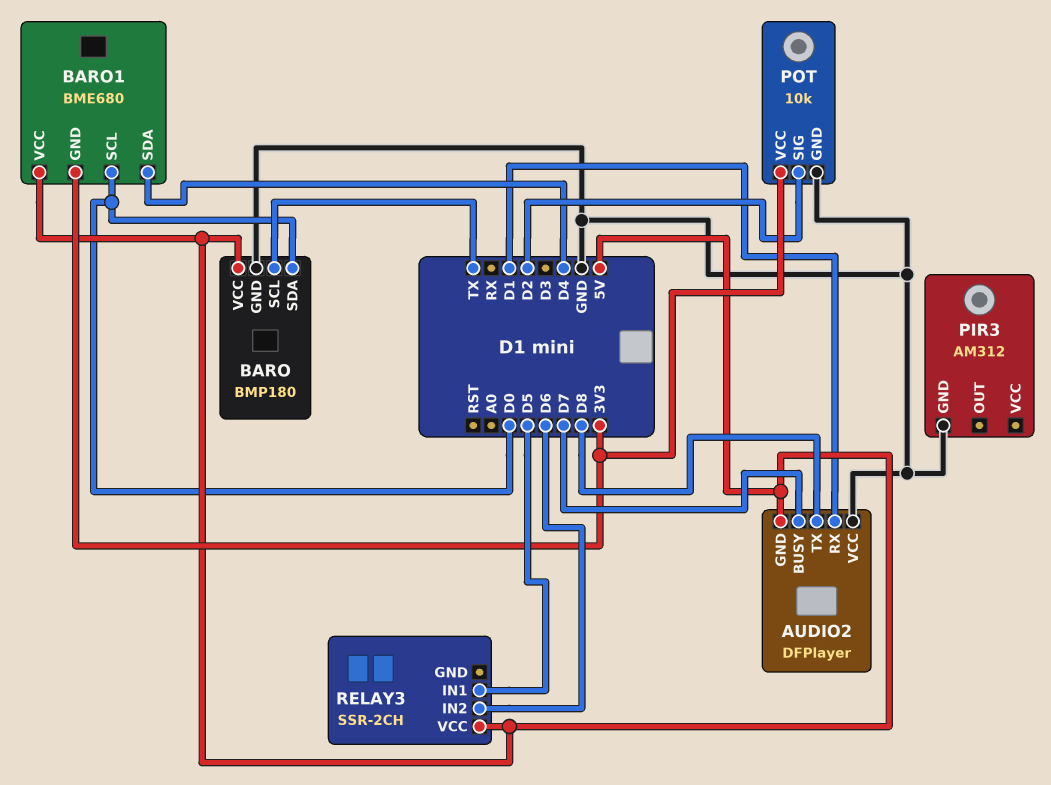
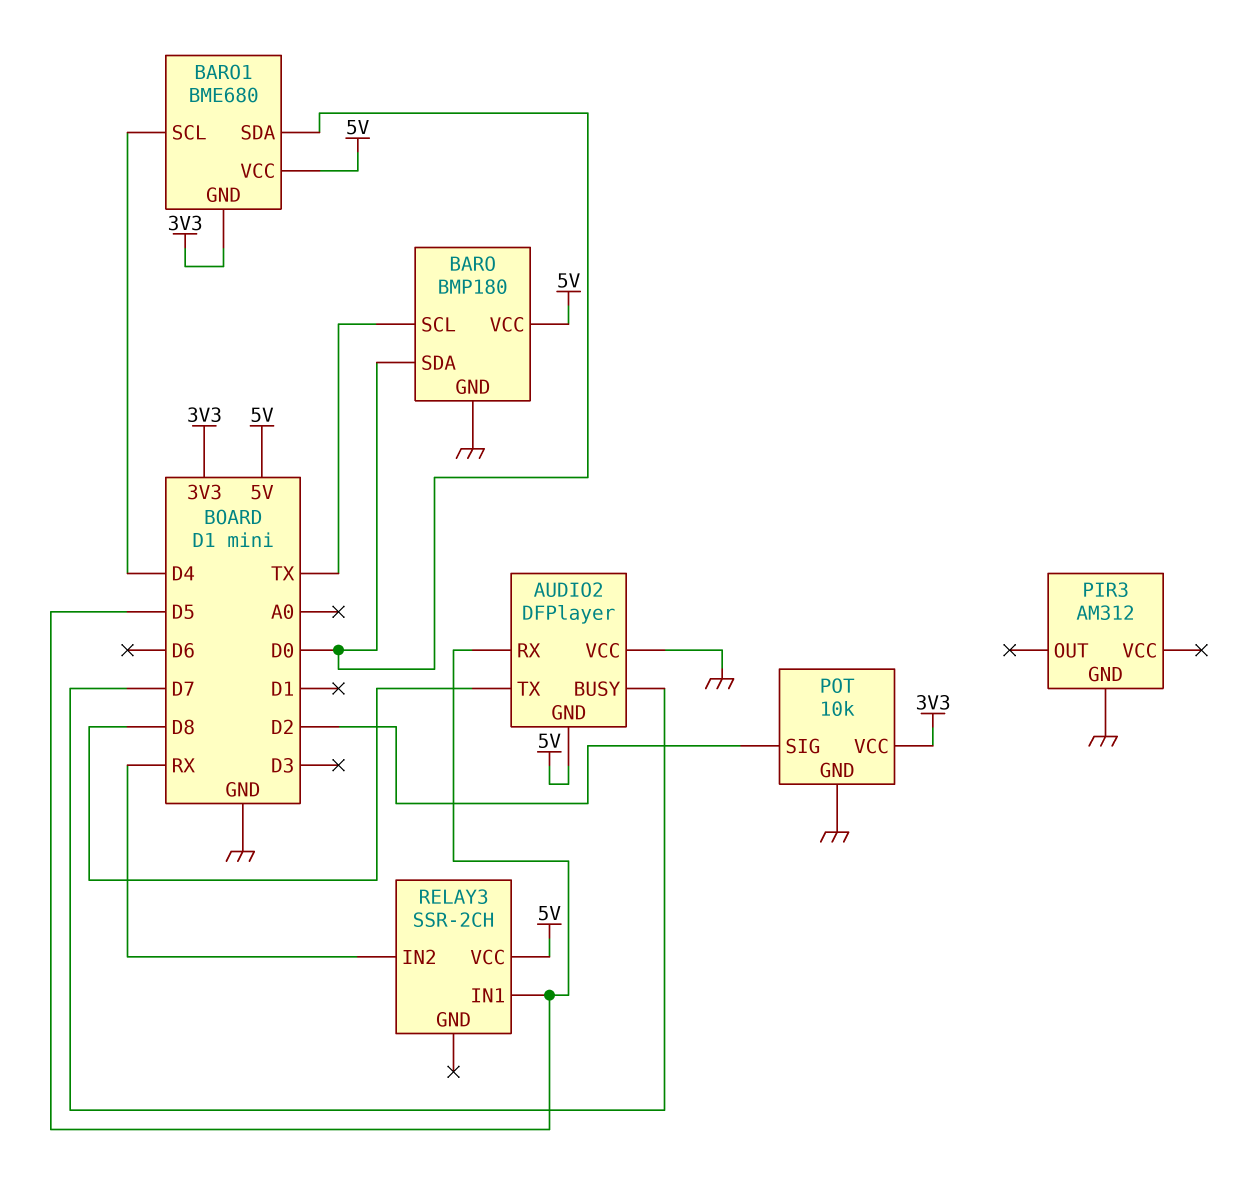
AUDIO2 pin RX: D1 -> D5
BARO1 pin SCL: D0 -> D4
BARO1 pin SDA: D4 -> D0
RELAY3 pin IN2: D6 -> RX

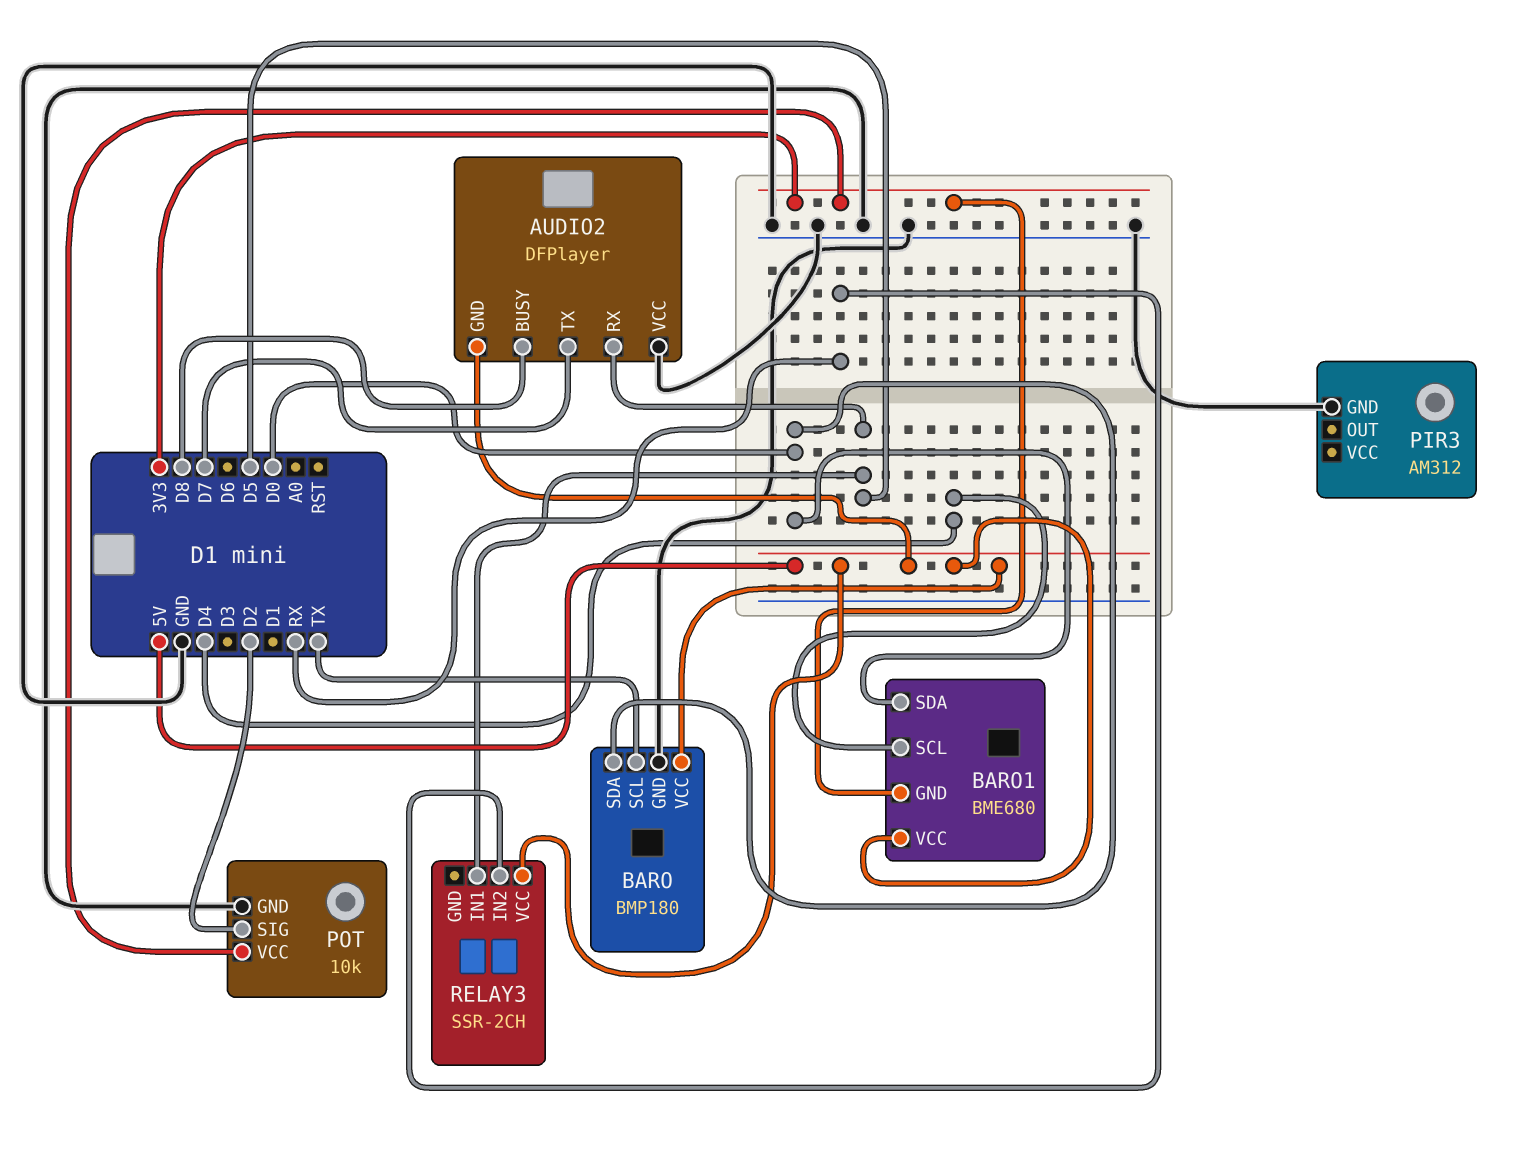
AUDIO2 pin BUSY: D7 -> D8
AUDIO2 pin TX: D8 -> D7

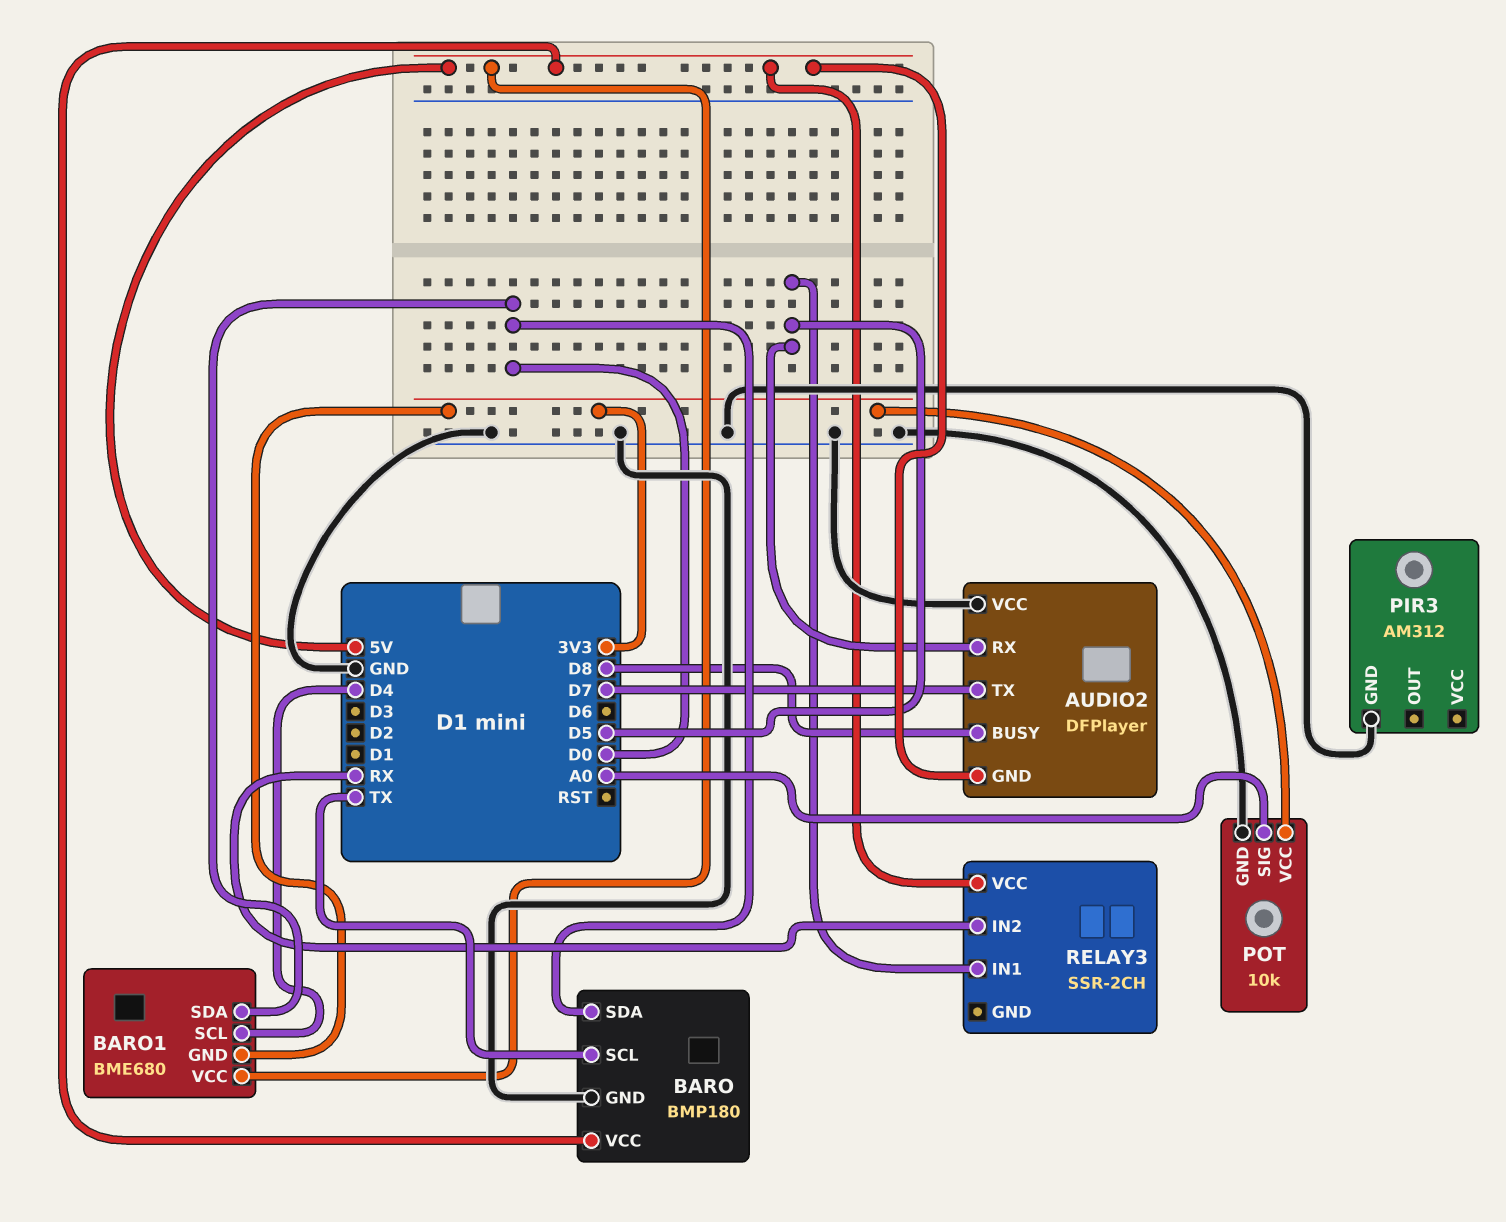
POT pin SIG: D2 -> A0

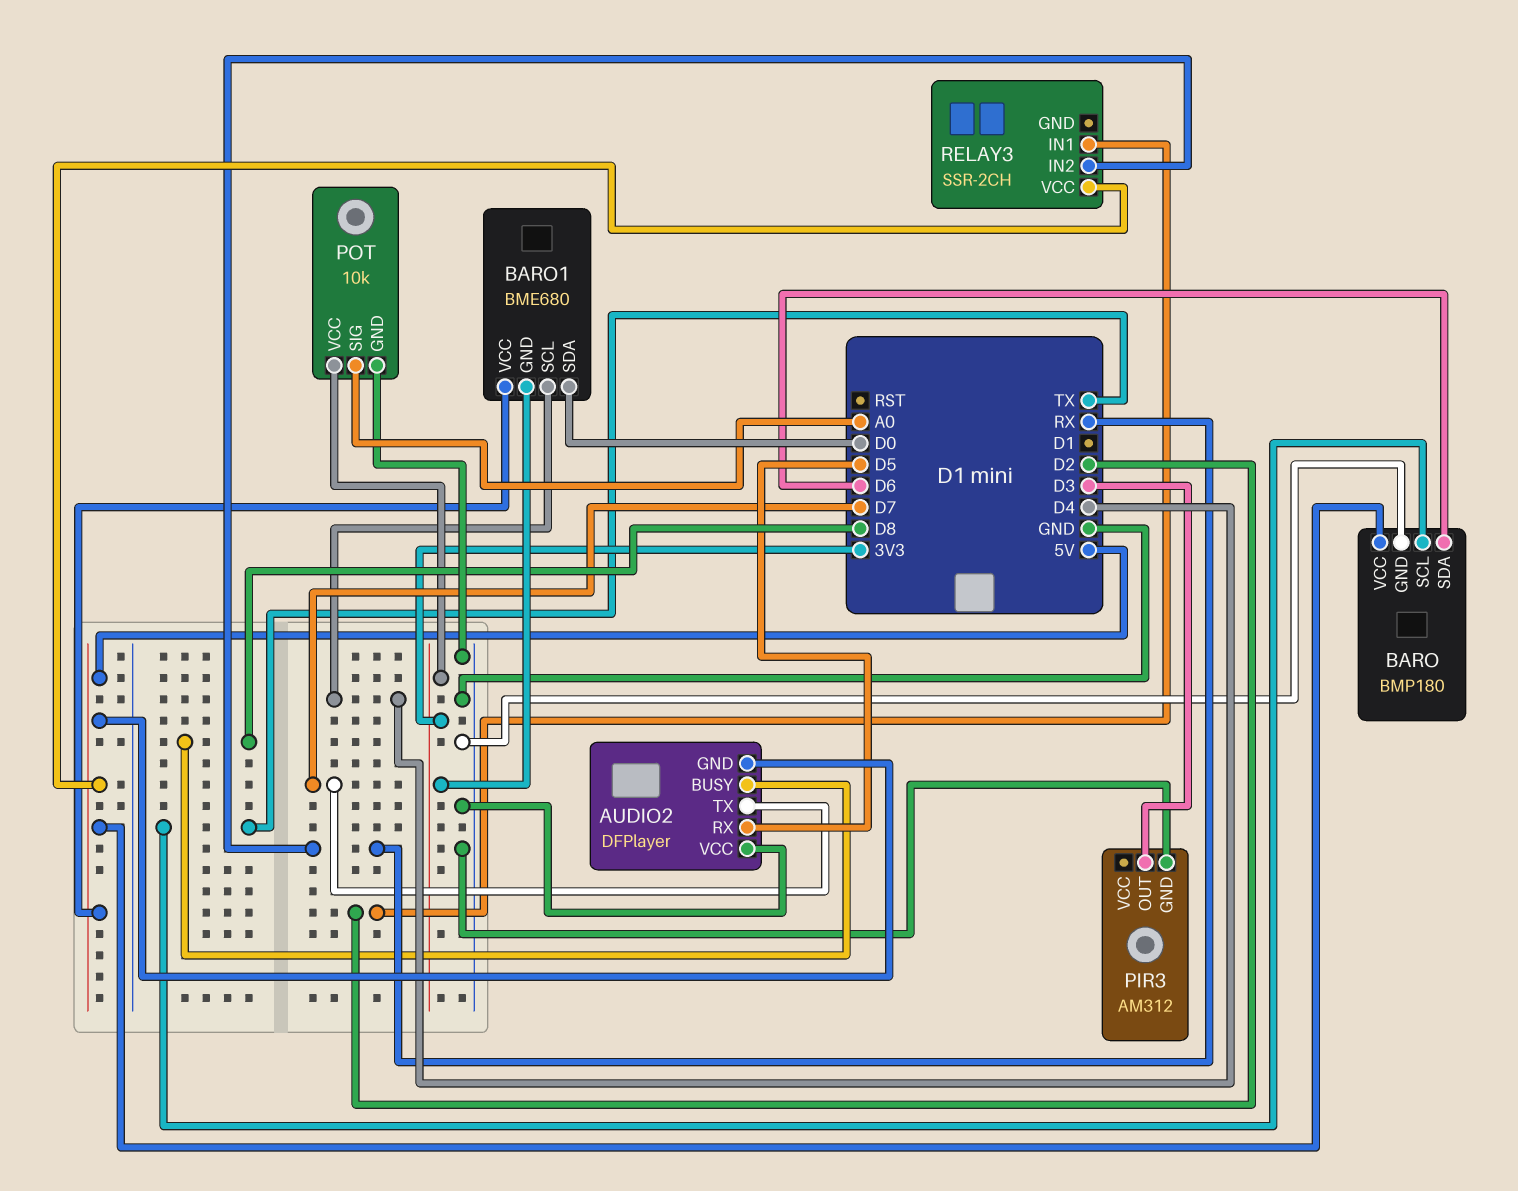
BARO pin SDA: D0 -> D6
PIR3 pin OUT: none -> D3
RELAY3 pin IN1: D5 -> D2

